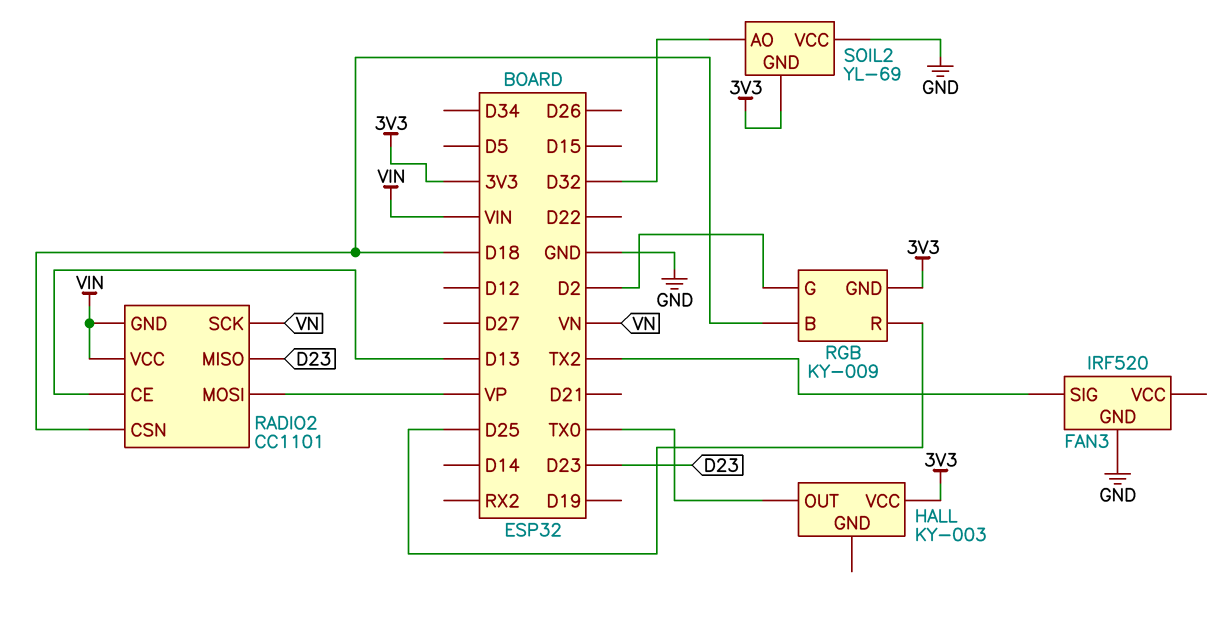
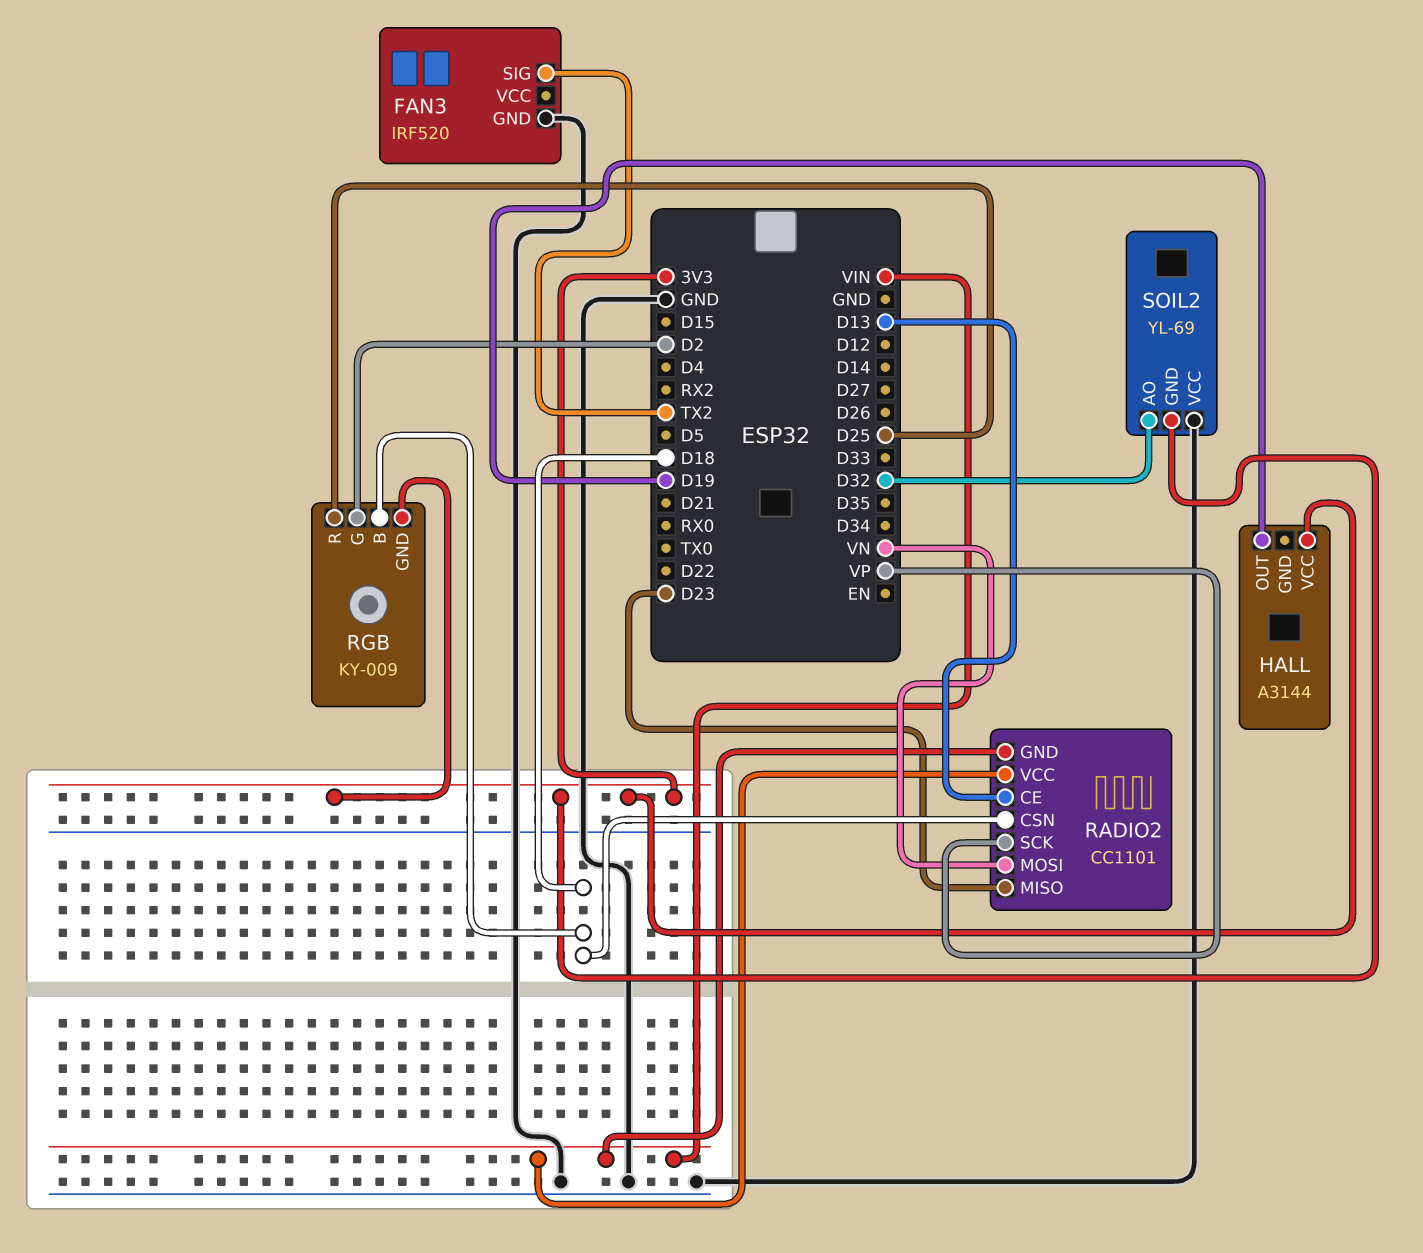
HALL: KY-003 -> A3144
HALL pin OUT: TX0 -> D19
RADIO2 pin MOSI: VP -> VN
RADIO2 pin SCK: VN -> VP

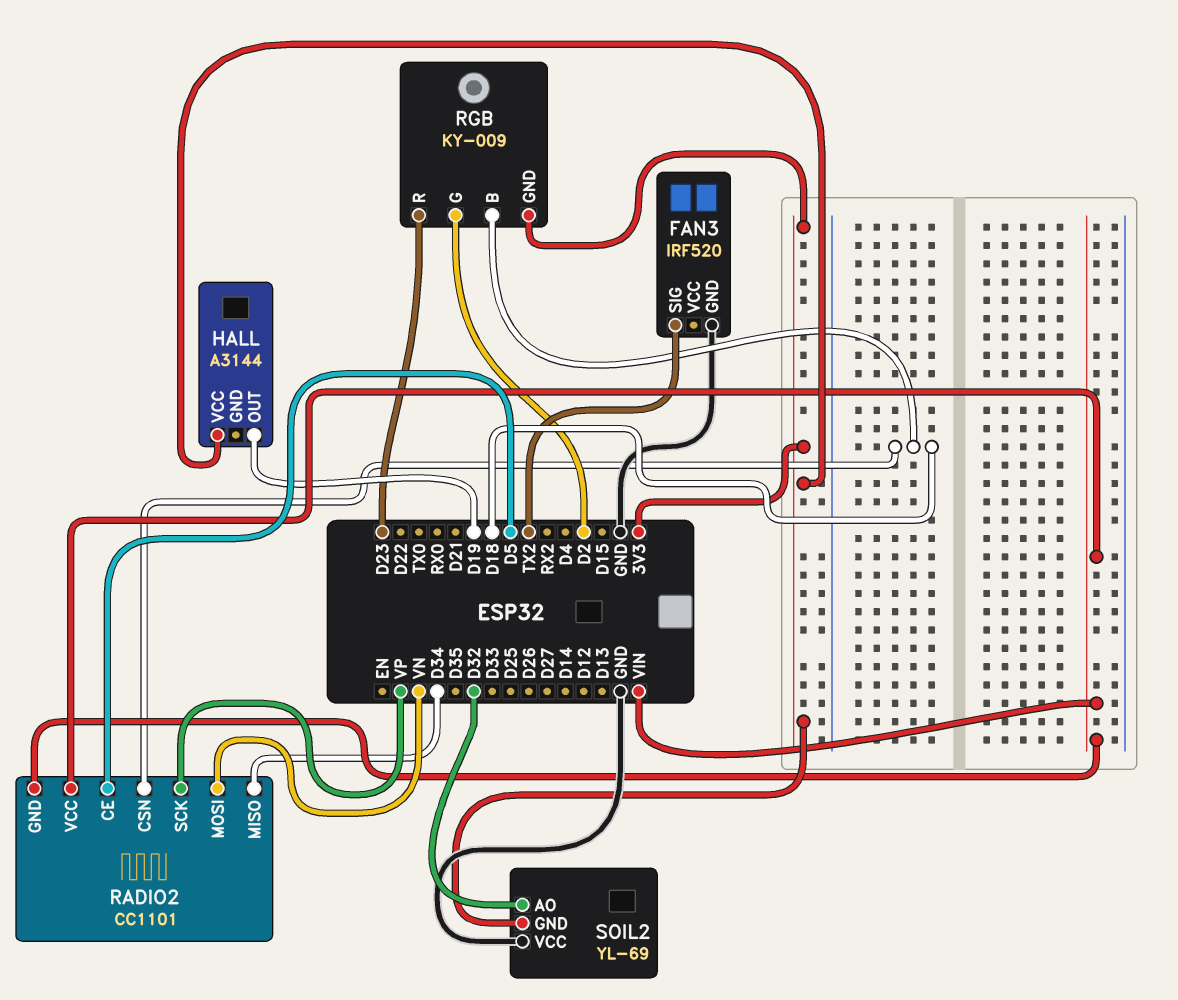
RADIO2 pin CE: D13 -> D5
RADIO2 pin MISO: D23 -> D34
RGB pin R: D25 -> D23

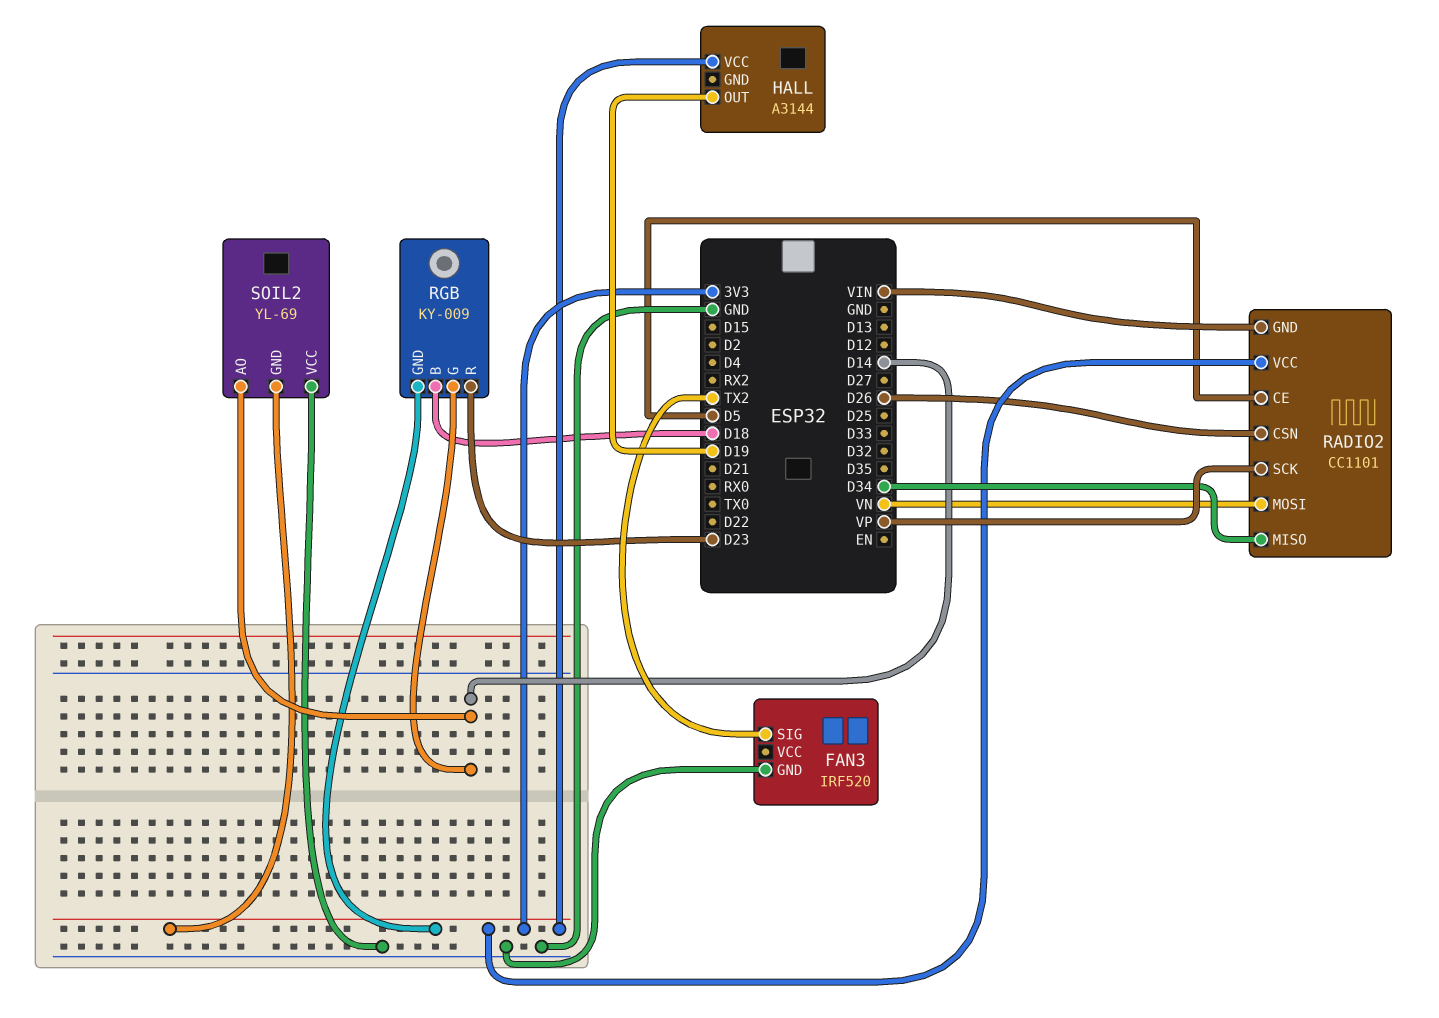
RADIO2 pin CSN: D18 -> D26
RADIO2 pin VCC: VIN -> 3V3
RGB pin G: D2 -> D14
SOIL2 pin AO: D32 -> D14

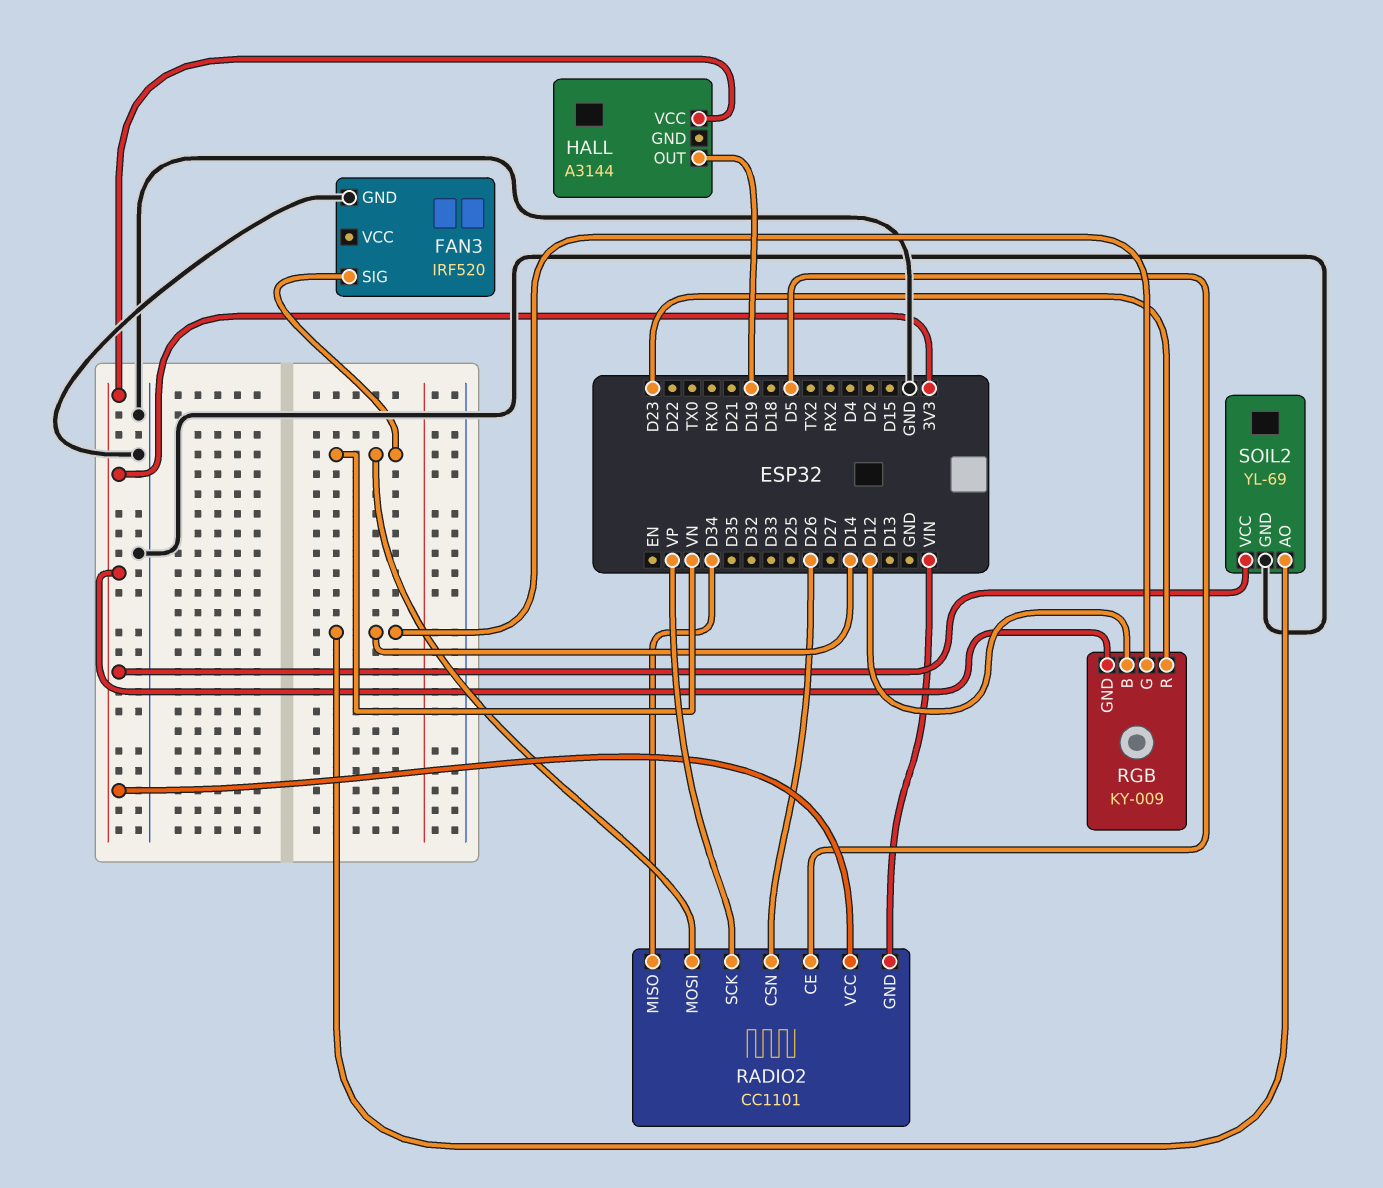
FAN3 pin SIG: TX2 -> VN
RGB pin B: D18 -> D12
SOIL2 pin GND: 3V3 -> GND
SOIL2 pin VCC: GND -> 3V3

